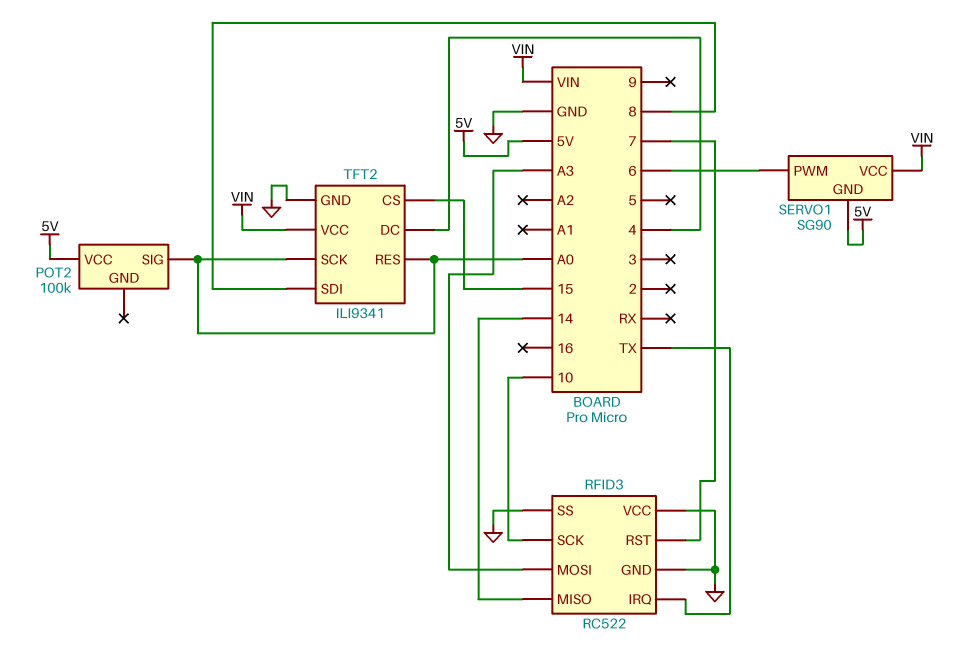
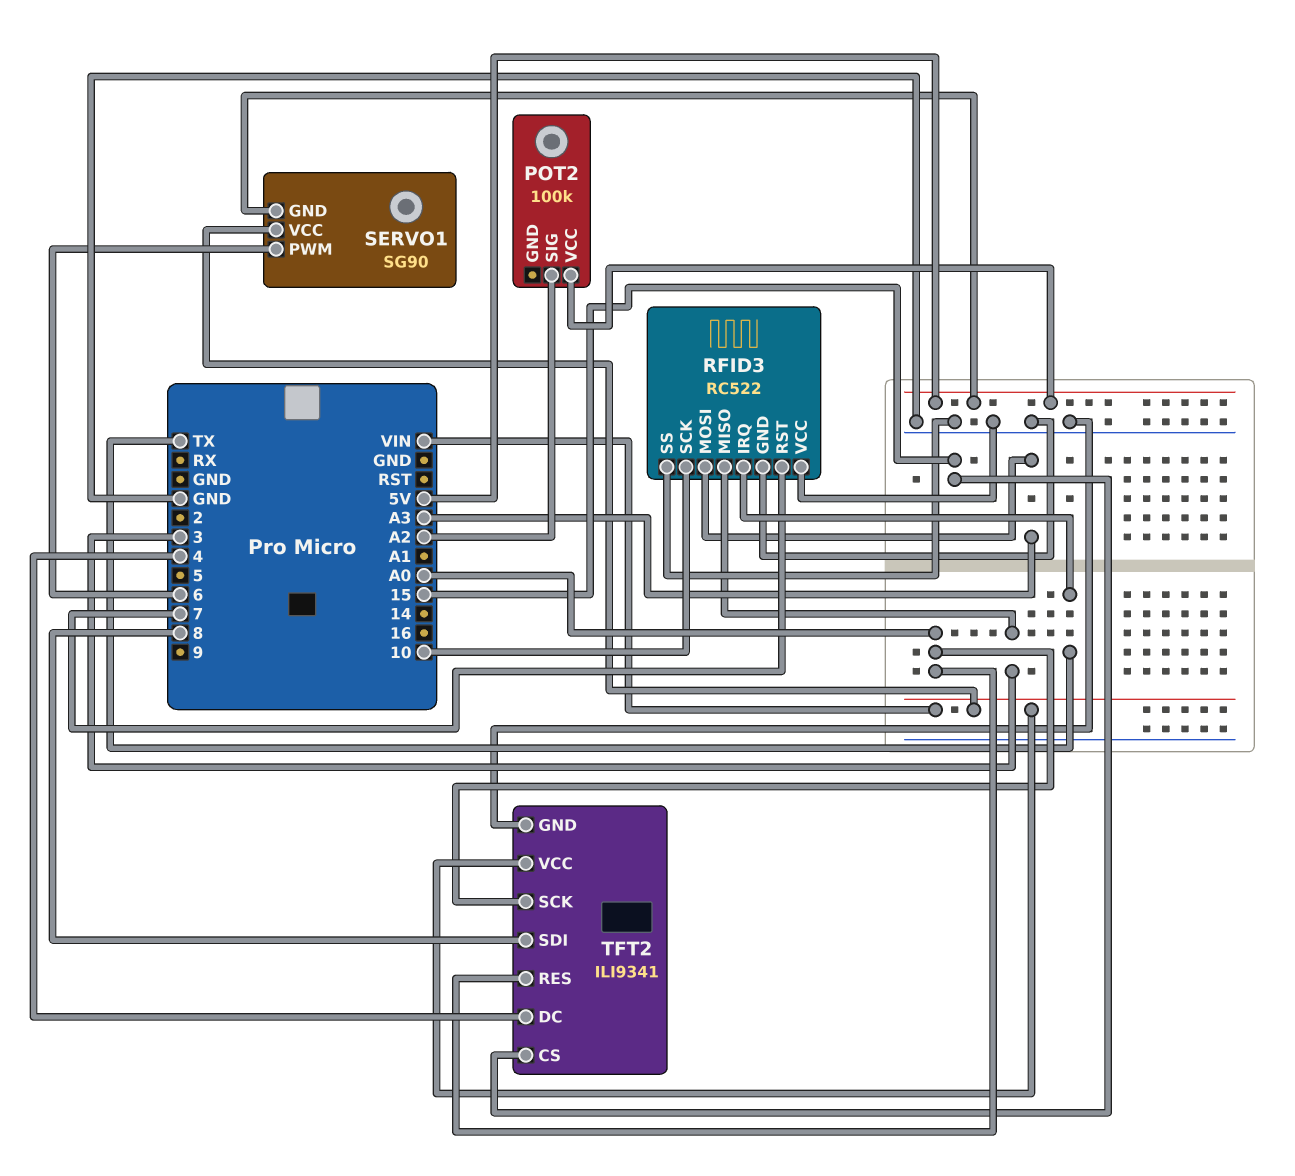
POT2 pin SIG: A0 -> A2
RFID3 pin MISO: 14 -> 3

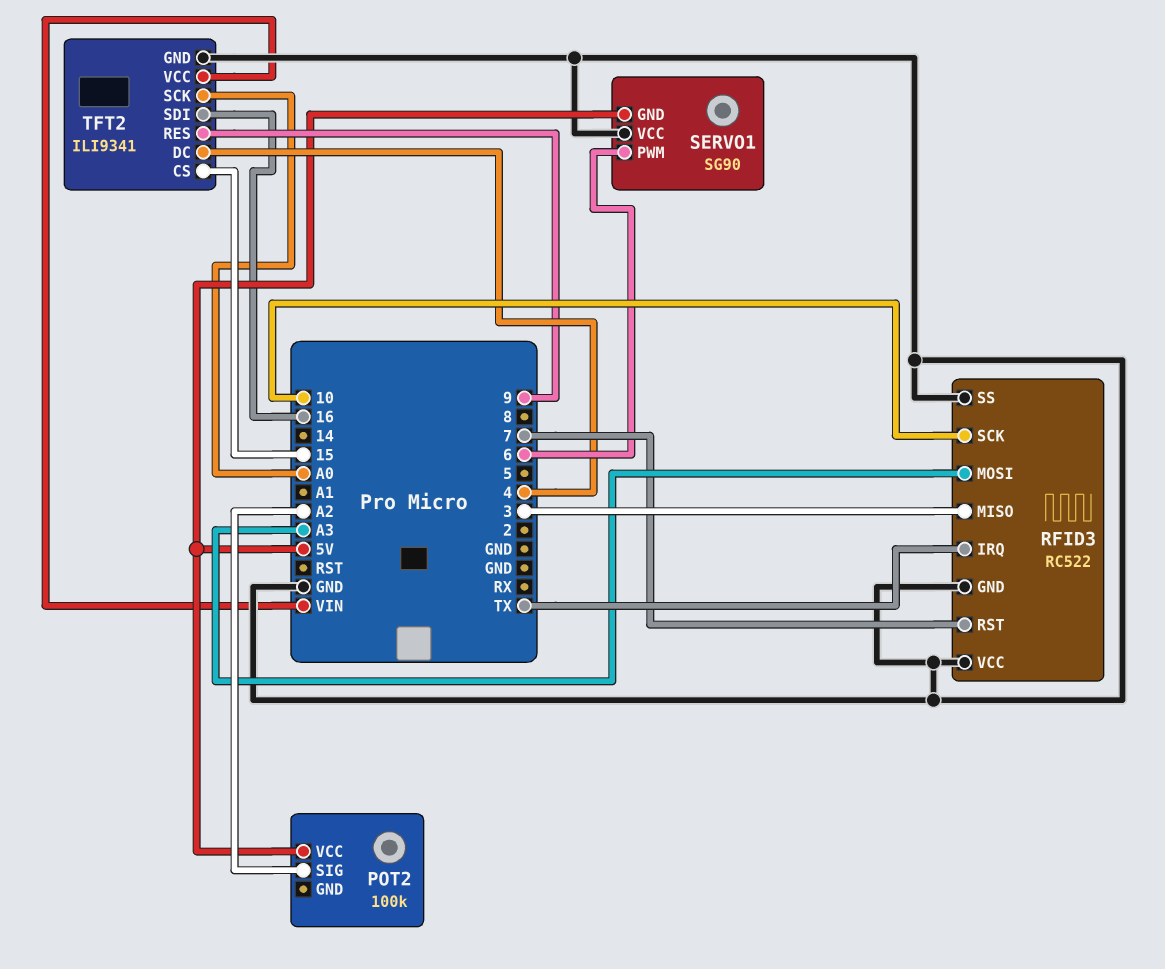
SERVO1 pin VCC: VIN -> GND
TFT2 pin RES: A0 -> 9
TFT2 pin SDI: 8 -> 16

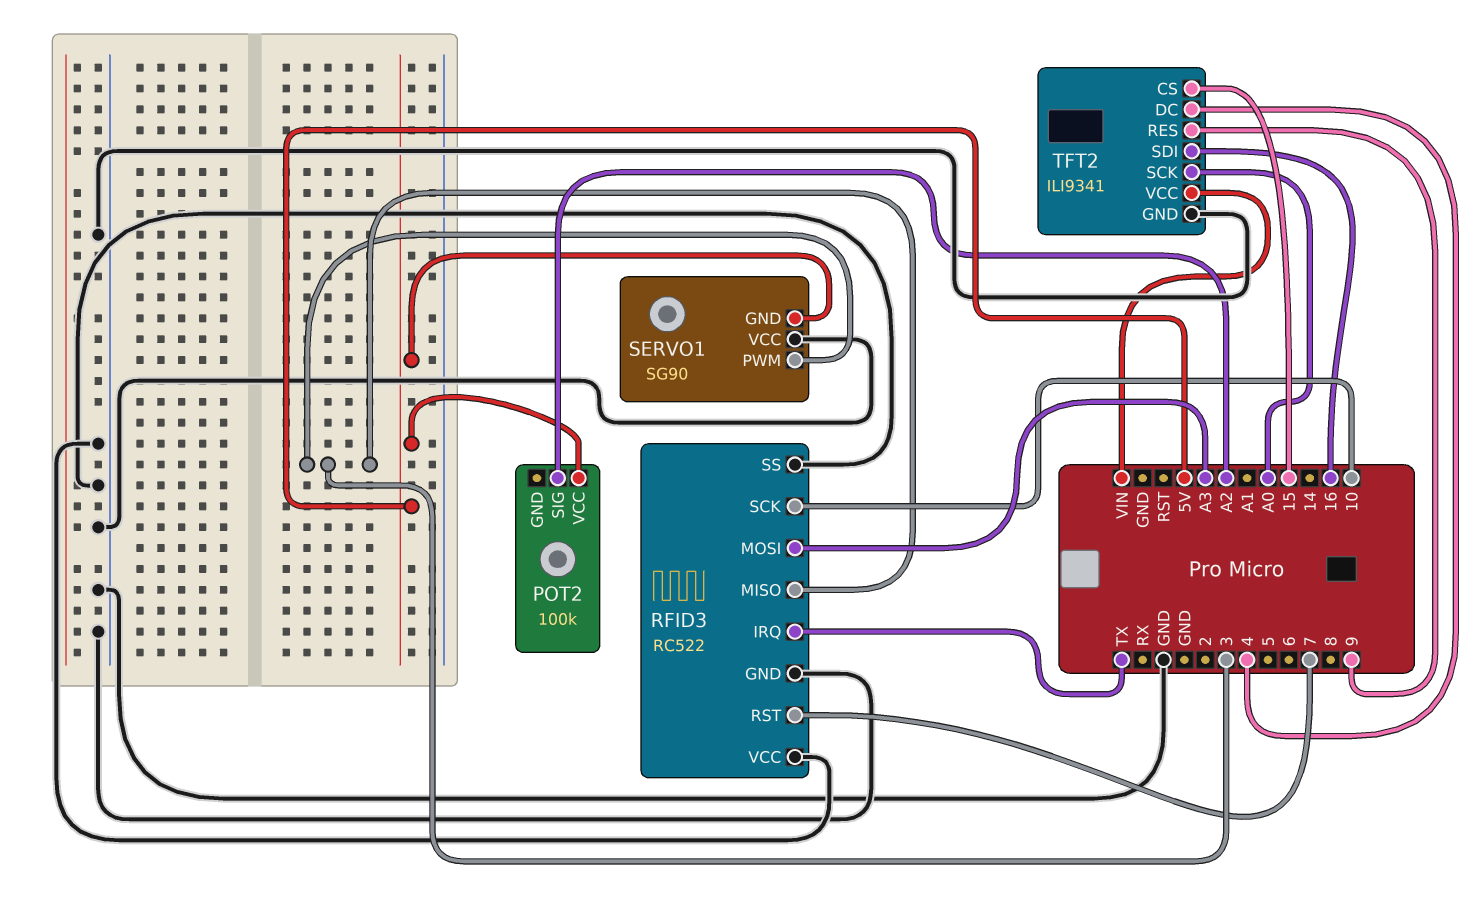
SERVO1 pin PWM: 6 -> 3

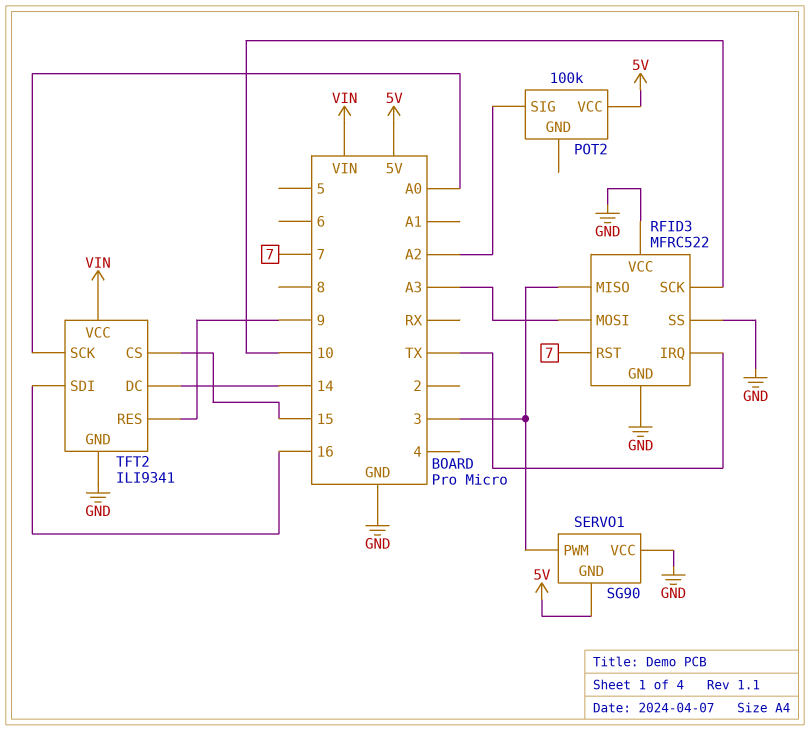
RFID3: RC522 -> MFRC522
TFT2 pin DC: 4 -> 14

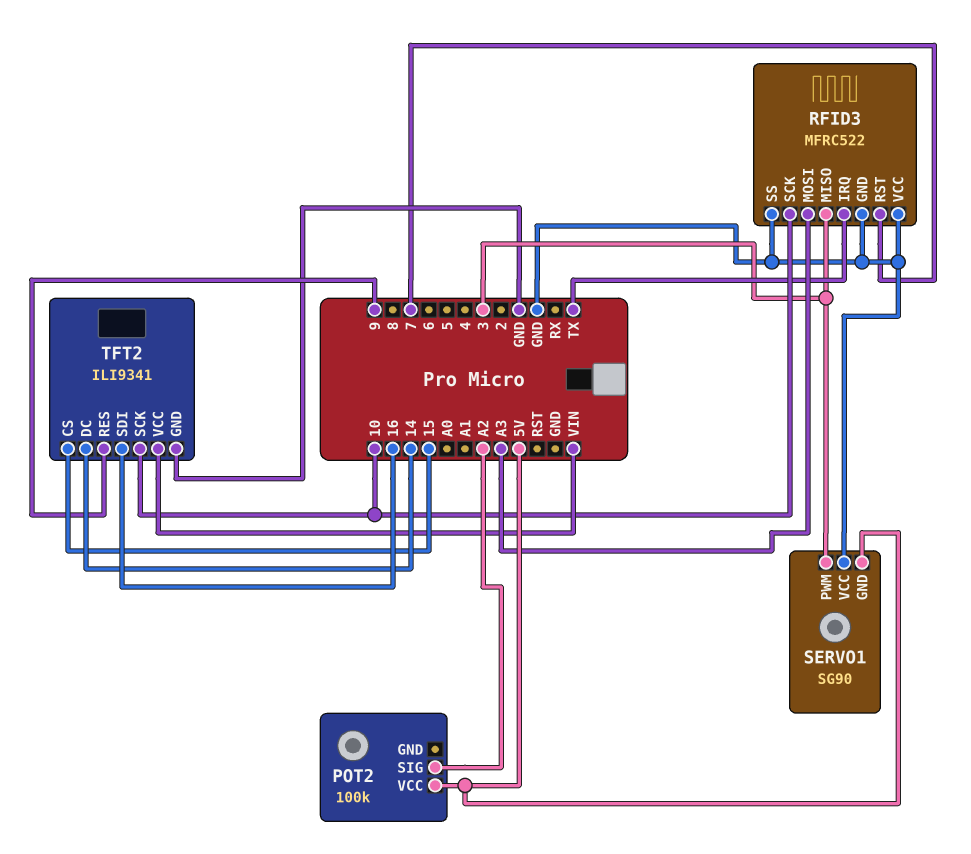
TFT2 pin SCK: A0 -> 10

